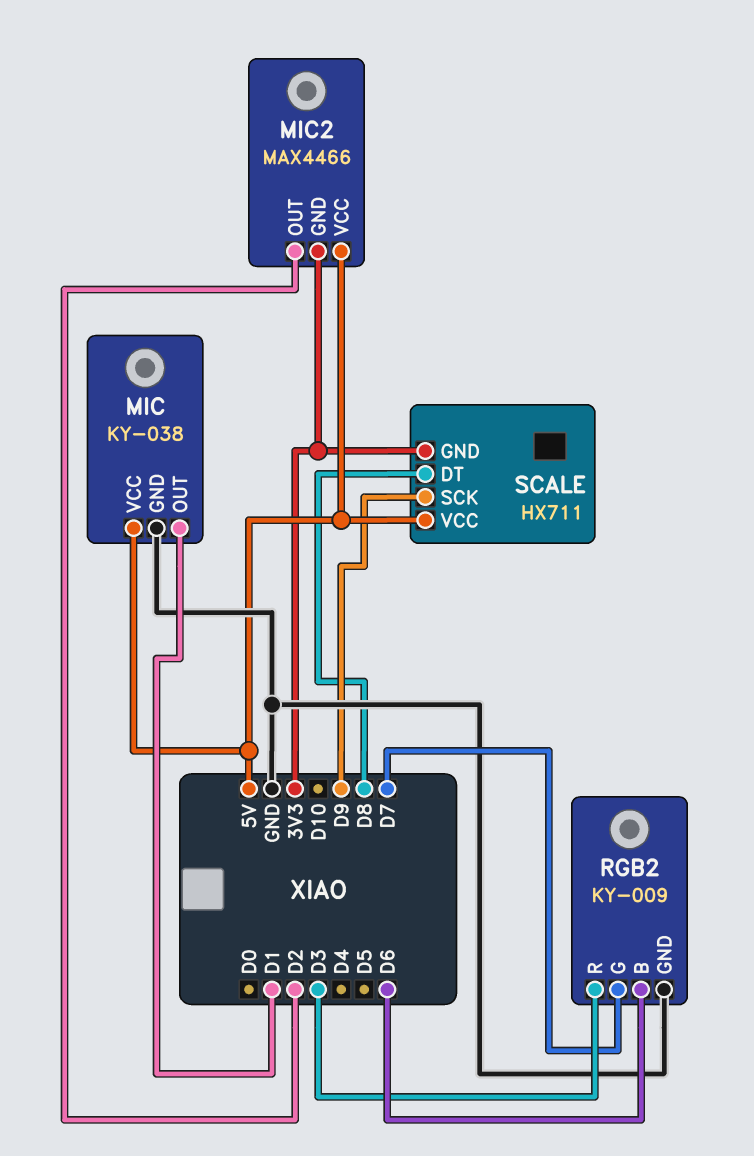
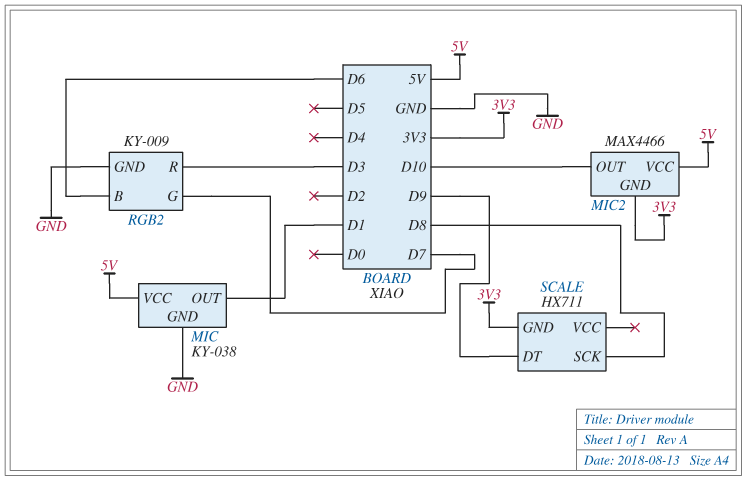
MIC2 pin OUT: D2 -> D10
SCALE pin DT: D8 -> D9
SCALE pin SCK: D9 -> D8
SCALE pin VCC: 5V -> none

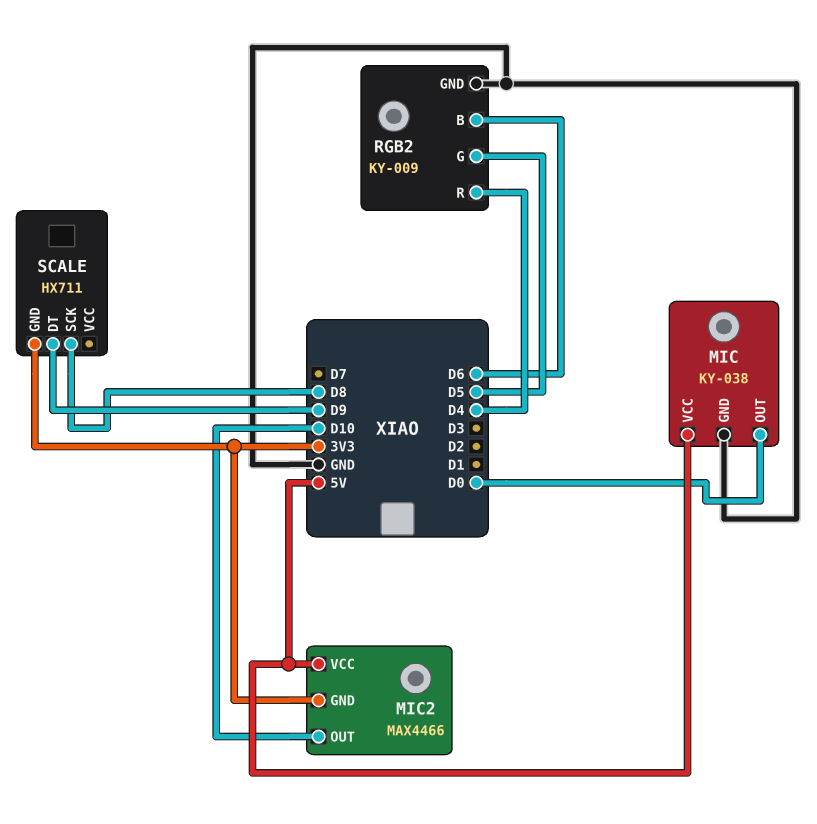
MIC pin OUT: D1 -> D0
RGB2 pin G: D7 -> D5
RGB2 pin R: D3 -> D4

